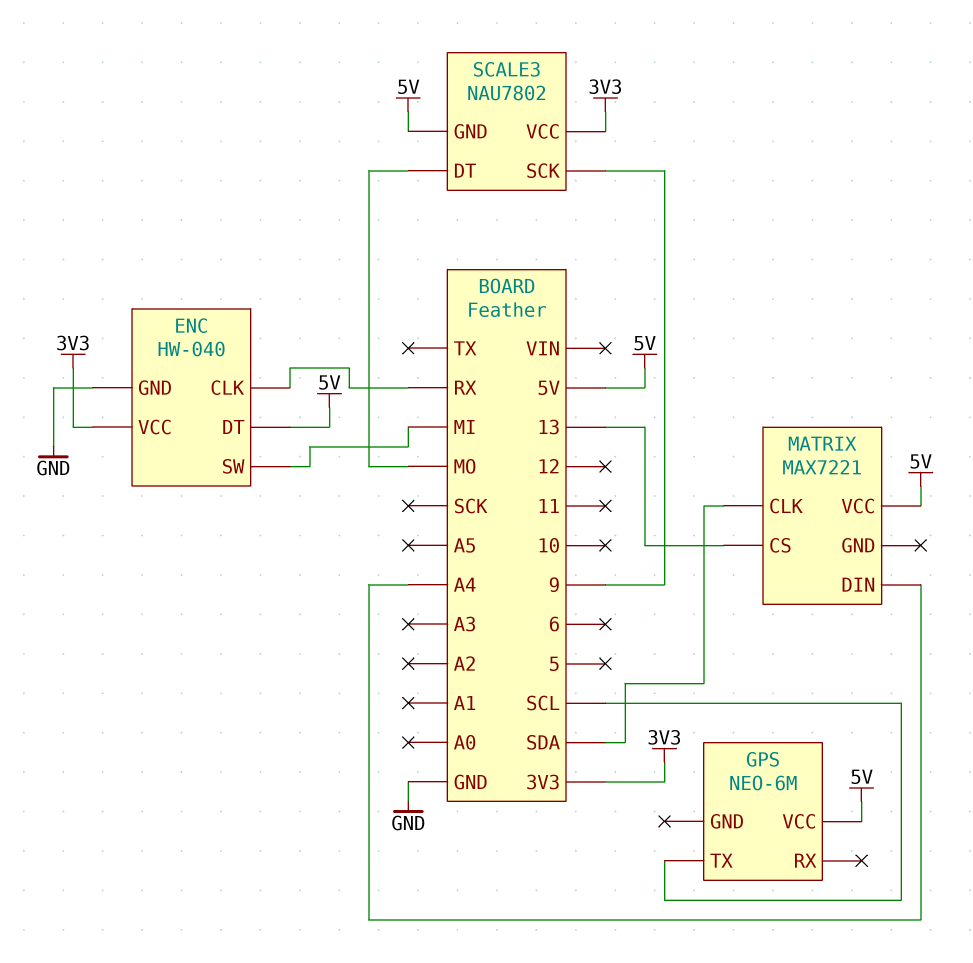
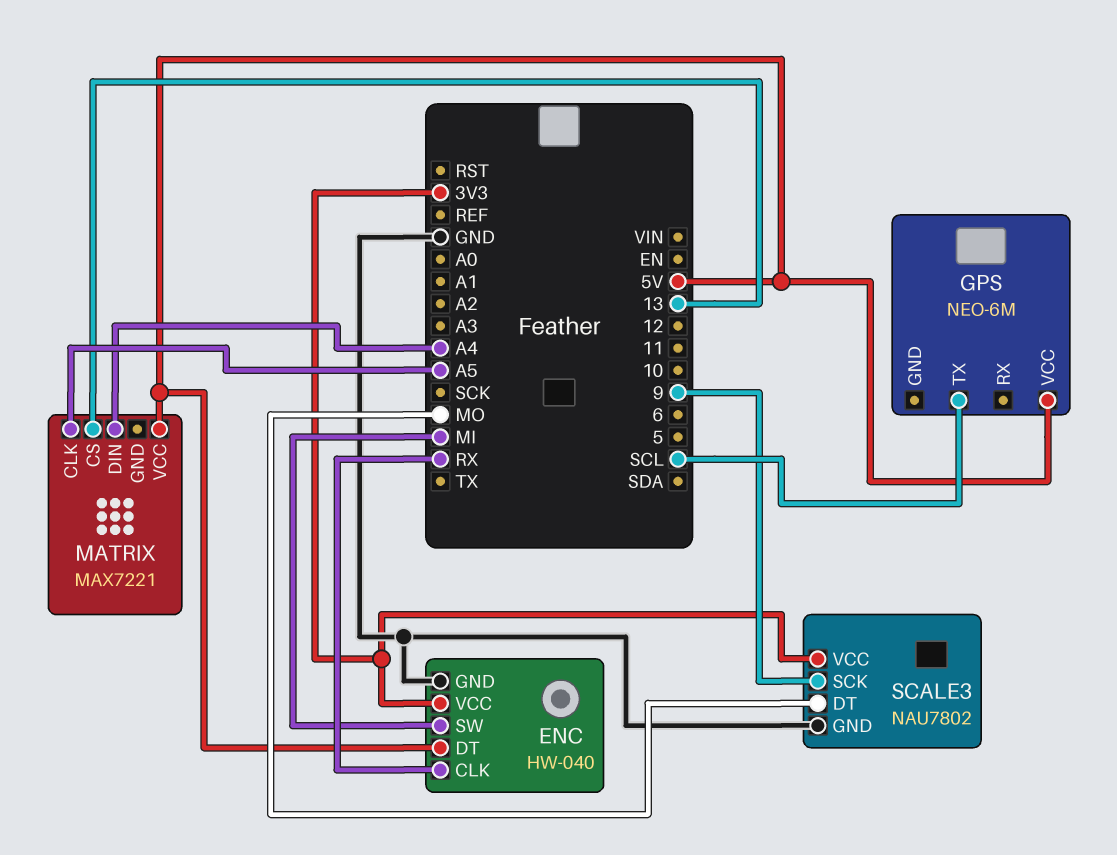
MATRIX pin CLK: SDA -> A5
SCALE3 pin GND: 5V -> GND

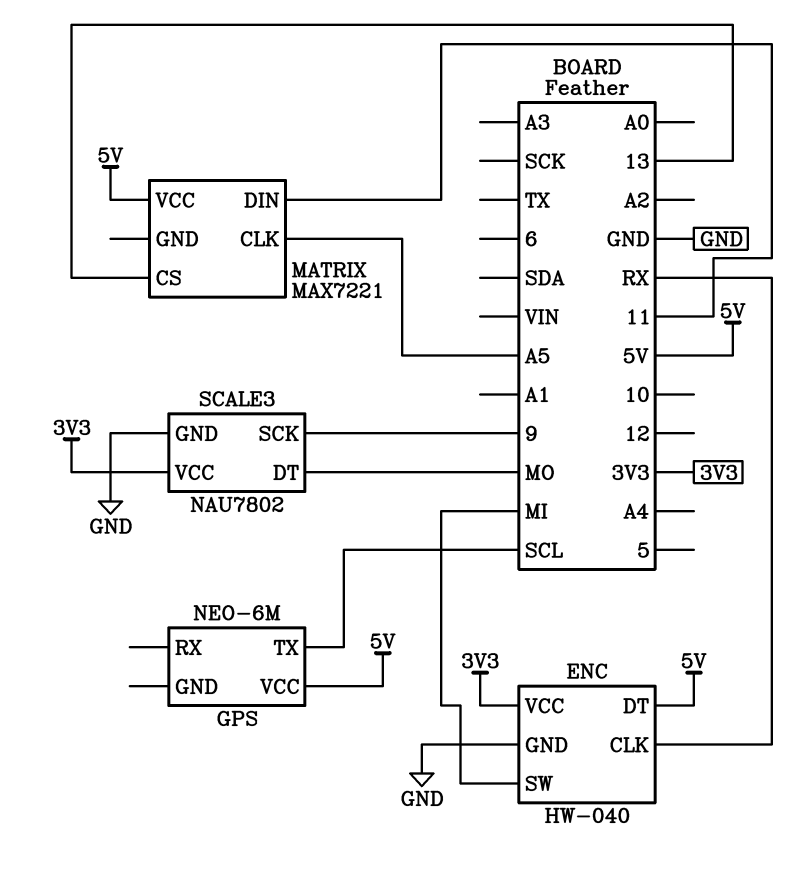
MATRIX pin DIN: A4 -> 11

